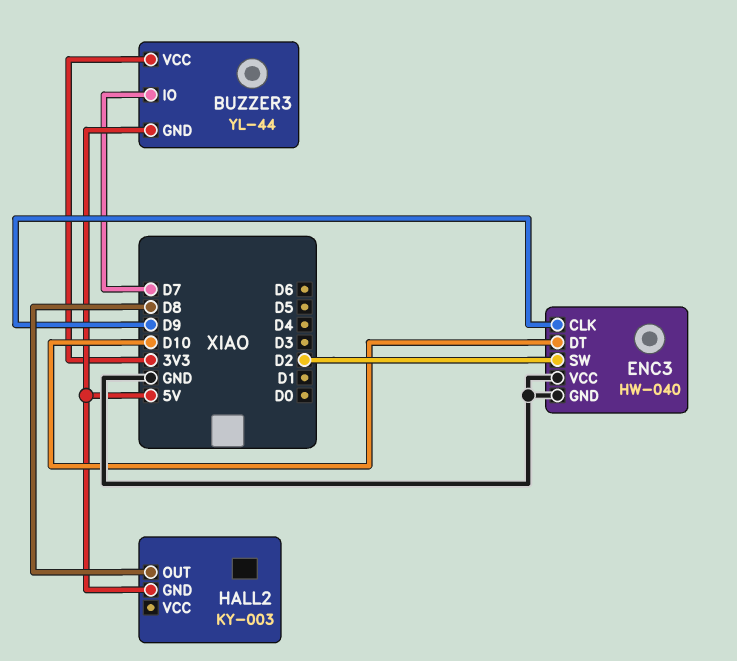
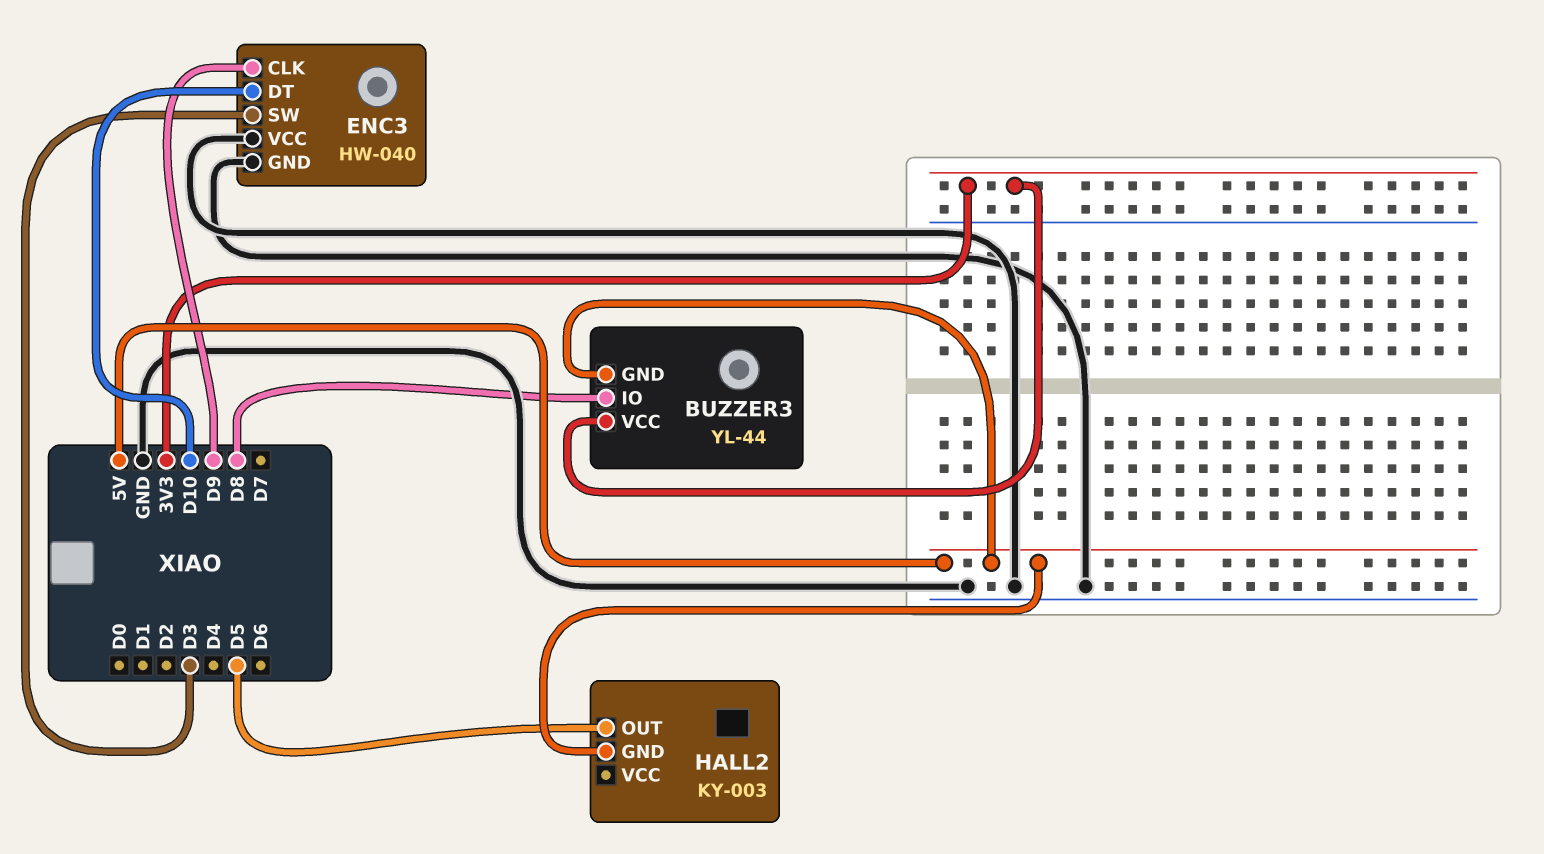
BUZZER3 pin IO: D7 -> D8
ENC3 pin SW: D2 -> D3
HALL2 pin OUT: D8 -> D5

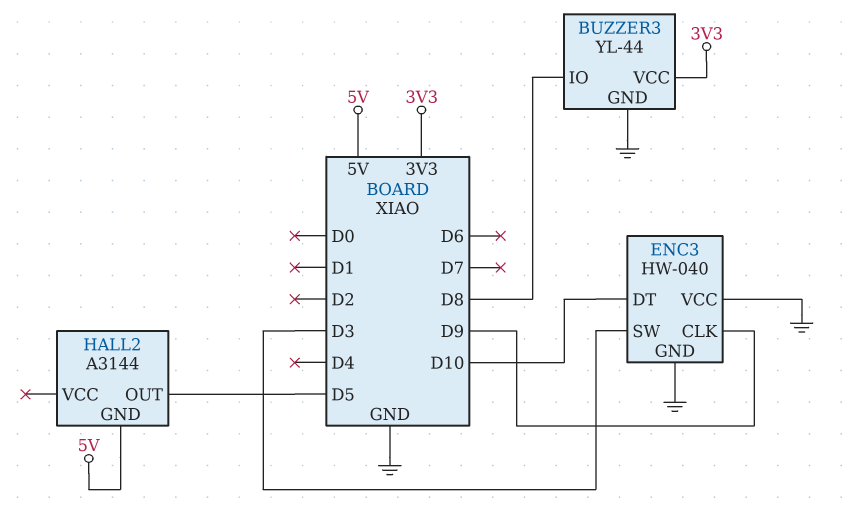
BUZZER3 pin GND: 5V -> GND
HALL2: KY-003 -> A3144

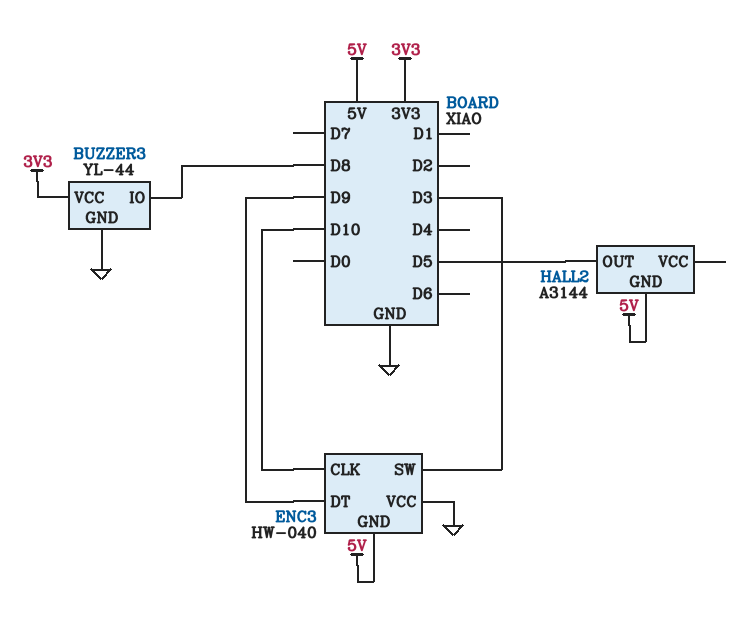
ENC3 pin CLK: D9 -> D10
ENC3 pin DT: D10 -> D9
ENC3 pin GND: GND -> 5V

